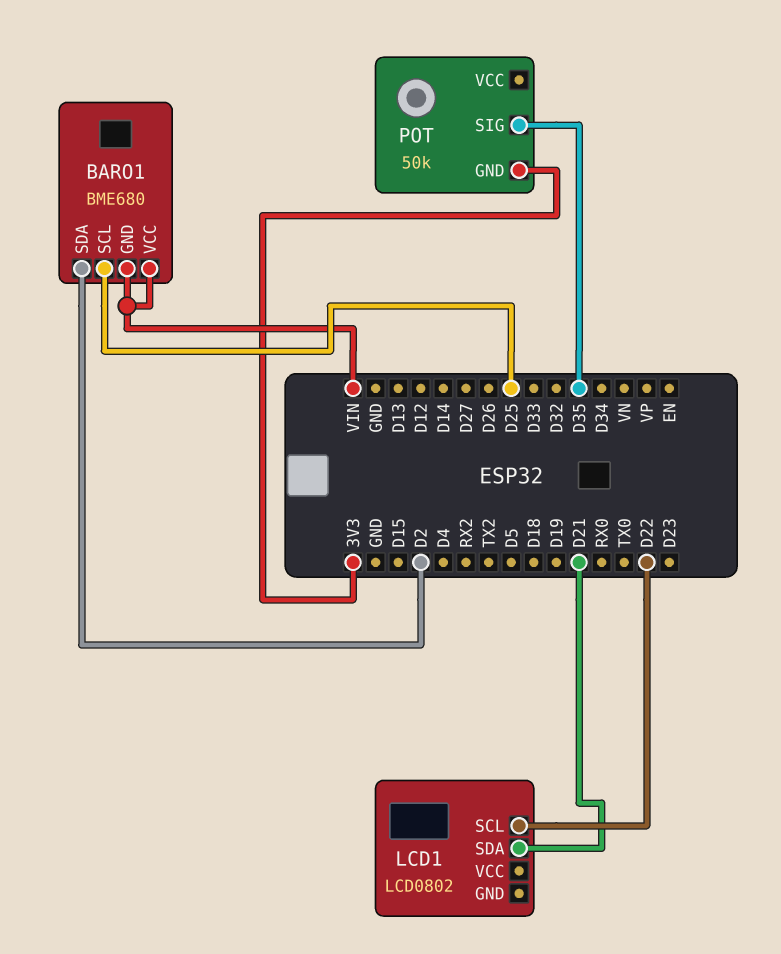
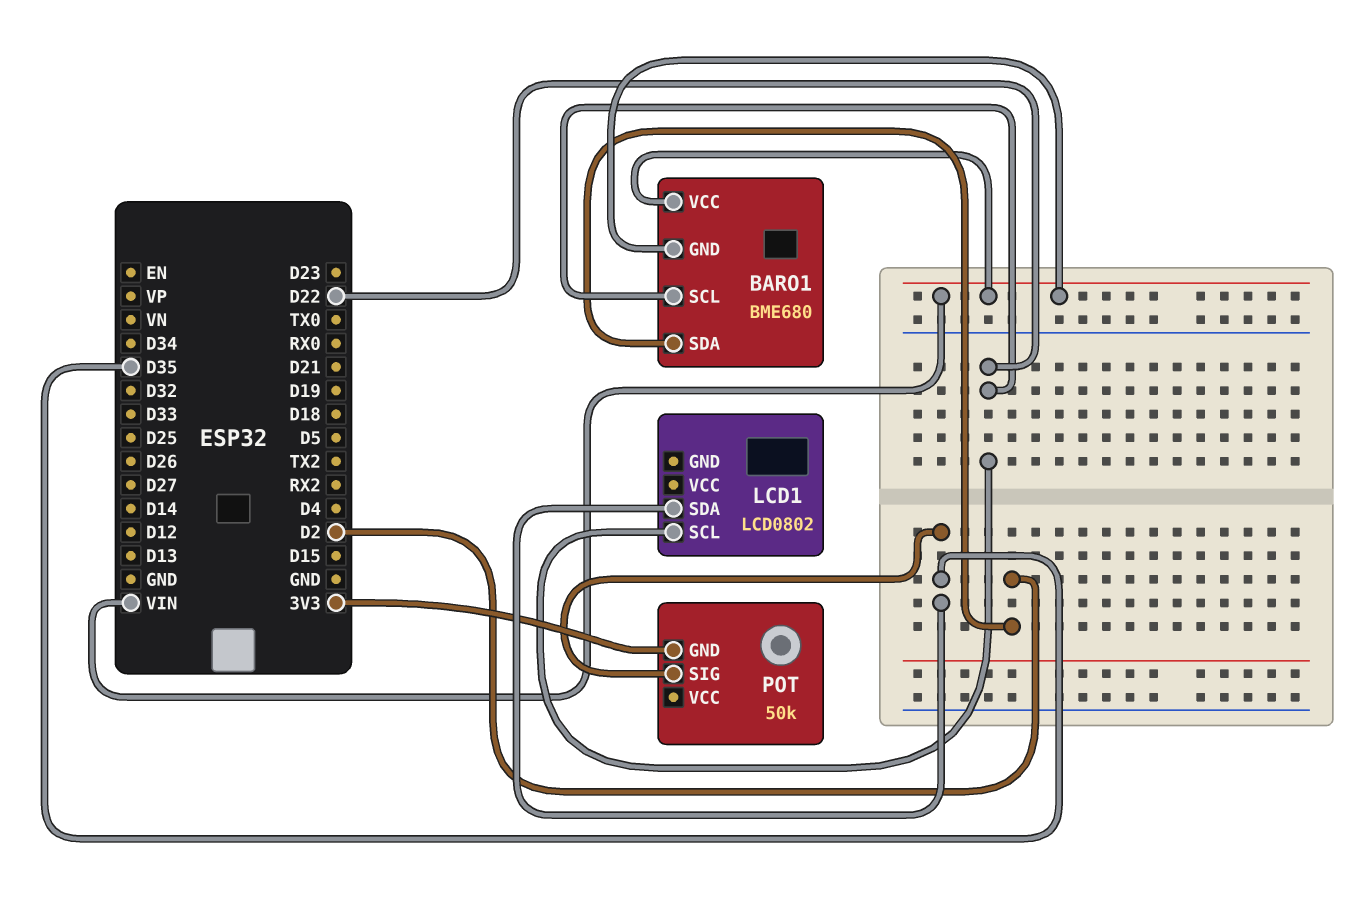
BARO1 pin SCL: D25 -> D22
LCD1 pin SDA: D21 -> D35

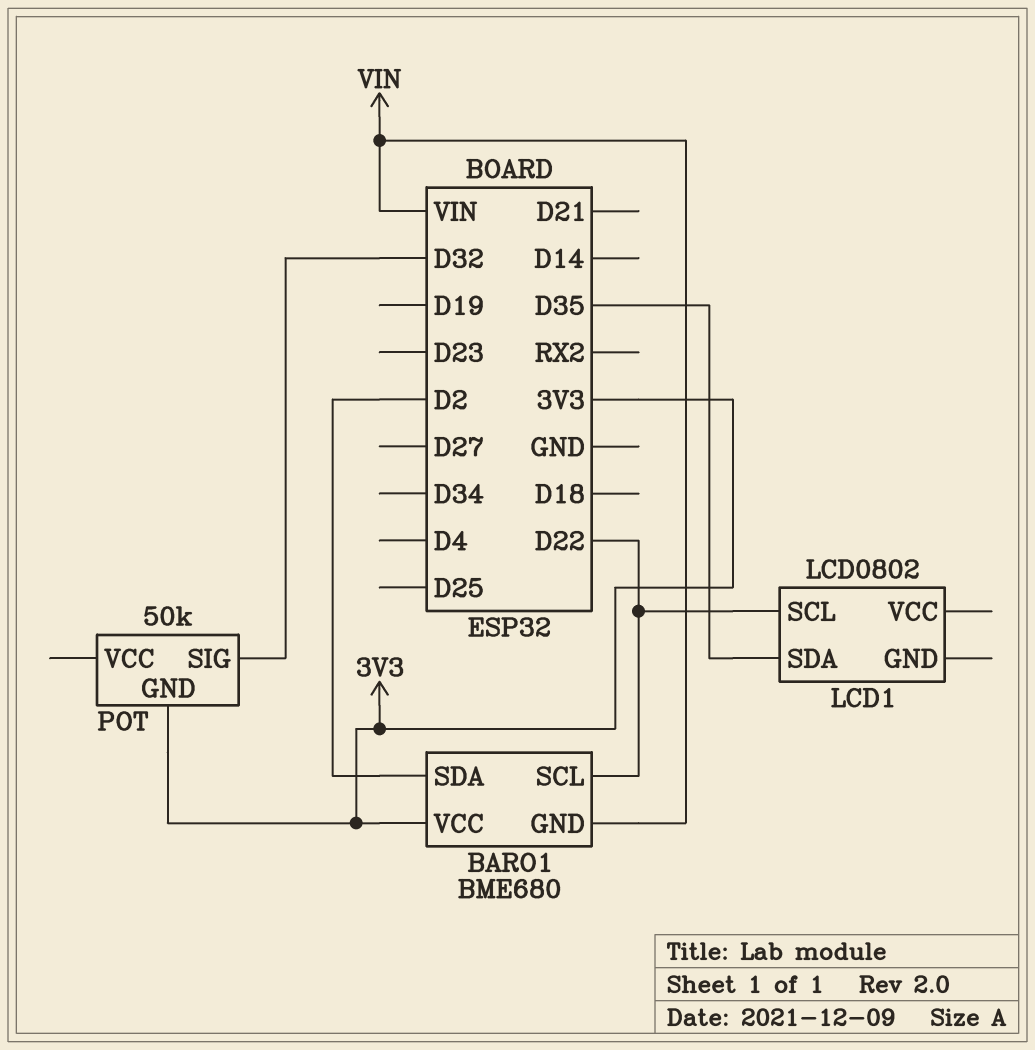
BARO1 pin VCC: VIN -> 3V3
POT pin SIG: D35 -> D32

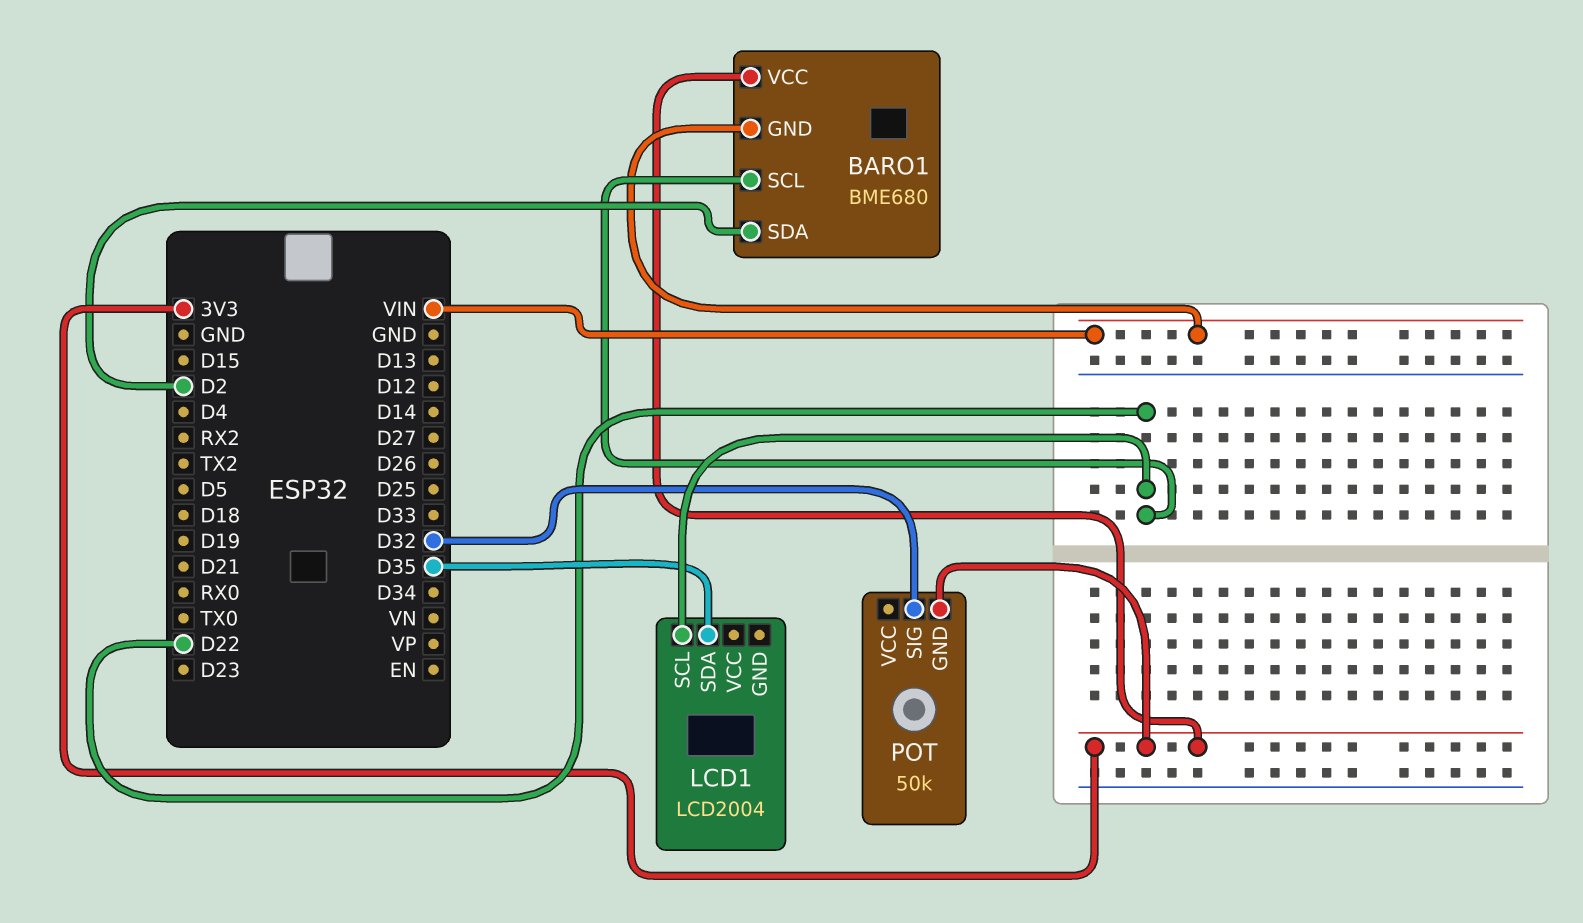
LCD1: LCD0802 -> LCD2004

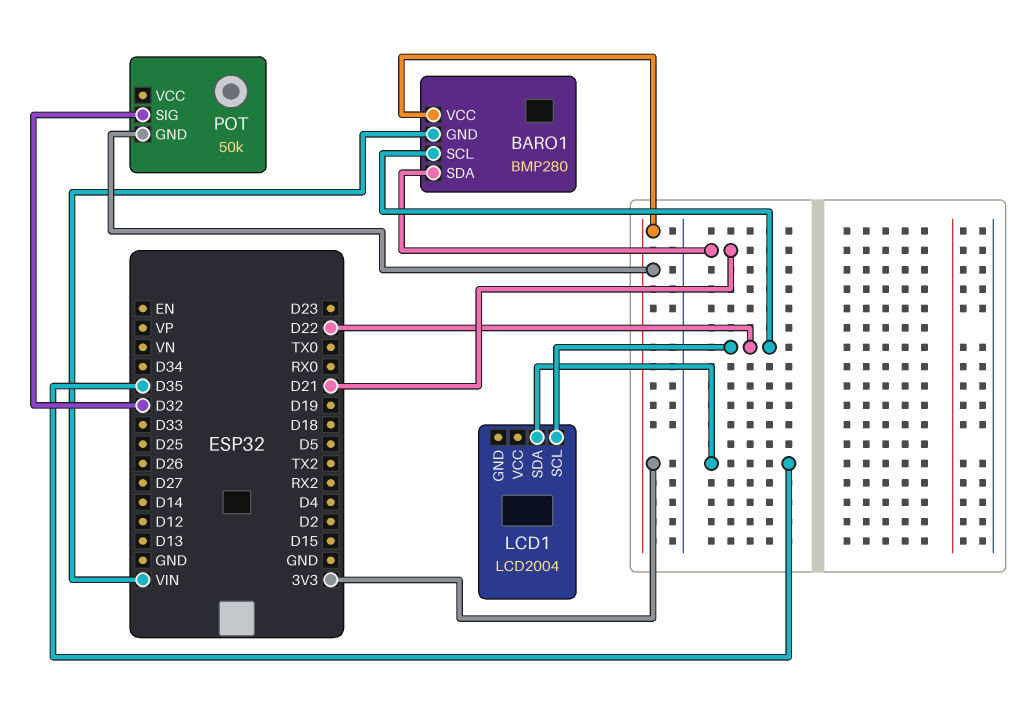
BARO1: BME680 -> BMP280
BARO1 pin SDA: D2 -> D21

